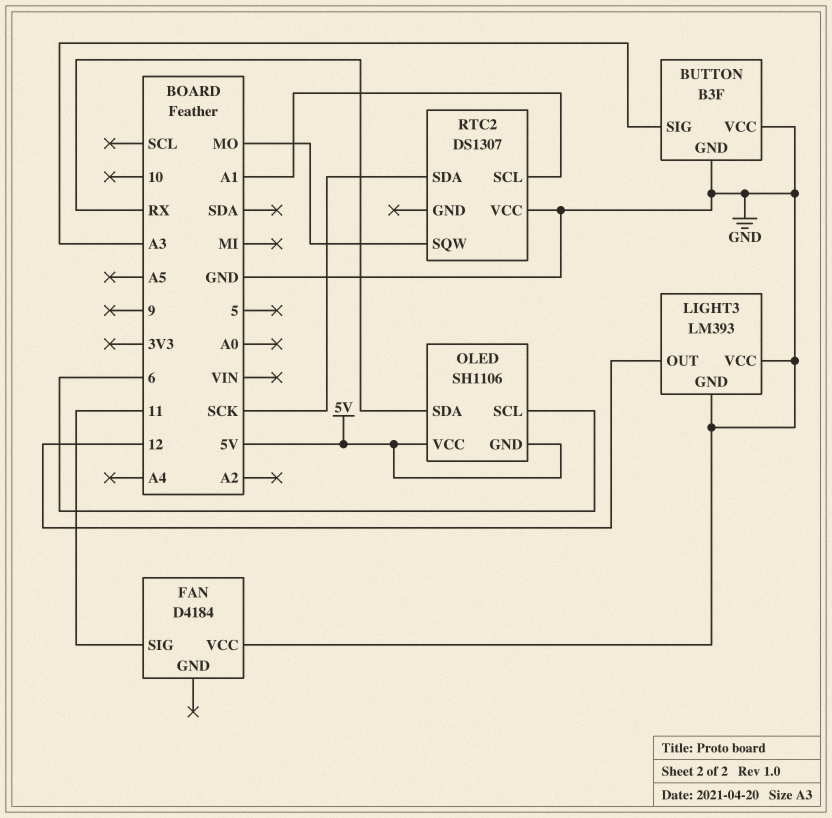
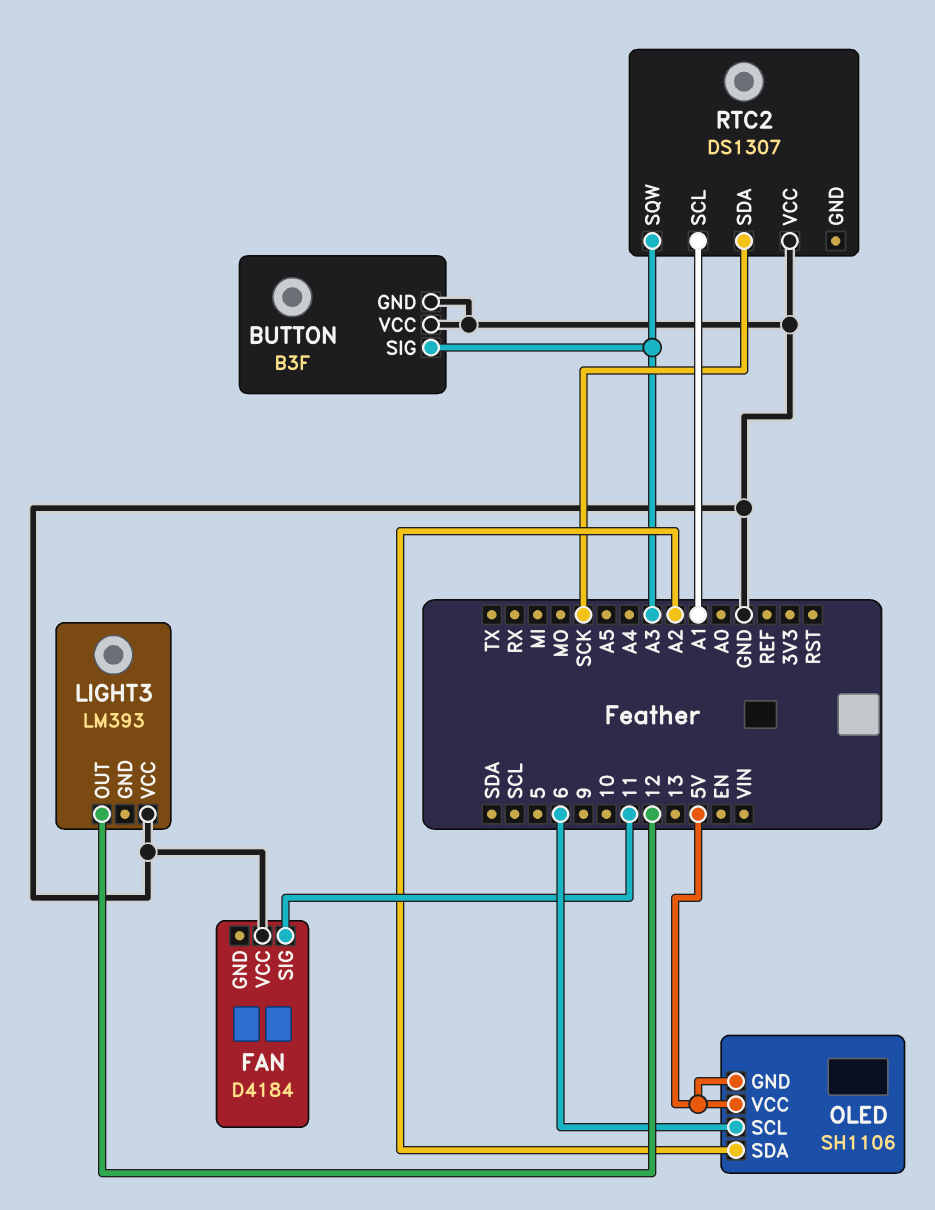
LIGHT3 pin GND: GND -> none
OLED pin SDA: RX -> A2
RTC2 pin SQW: MO -> A3

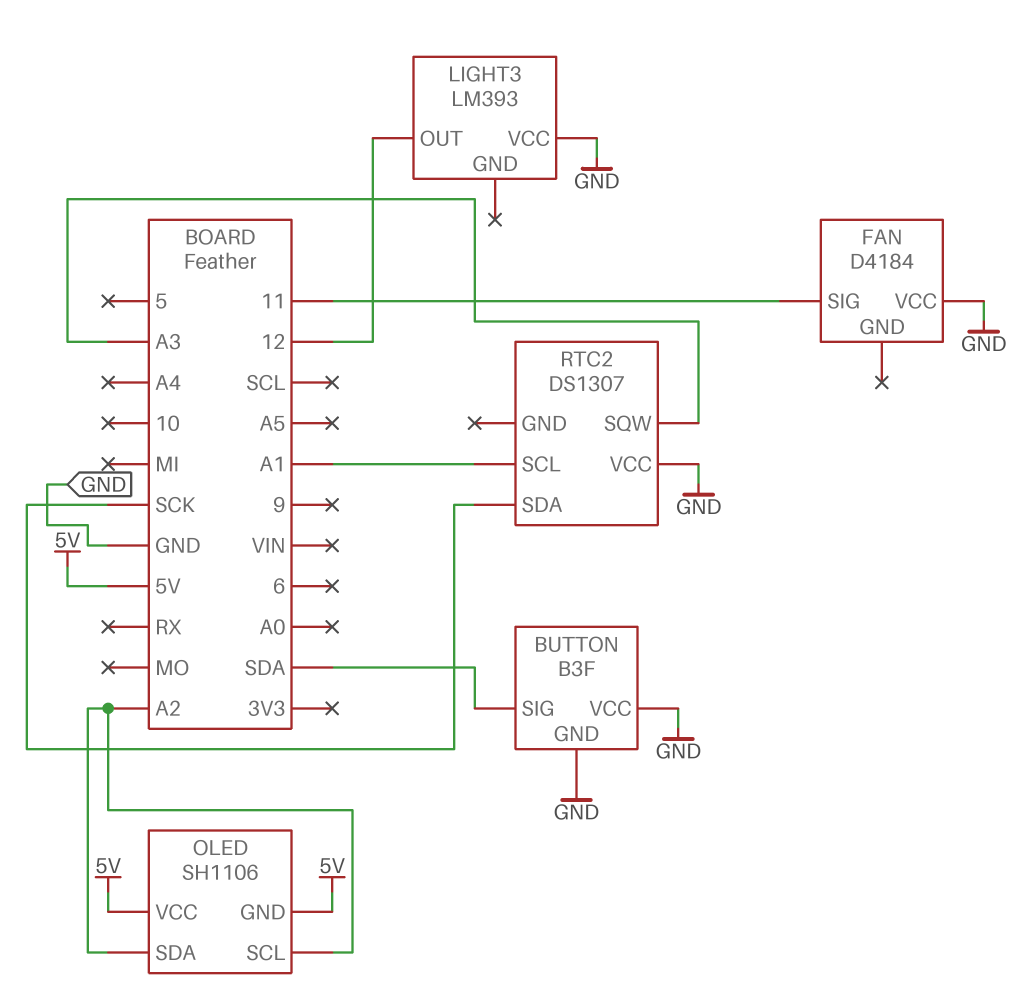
BUTTON pin SIG: A3 -> SDA
OLED pin SCL: 6 -> A2

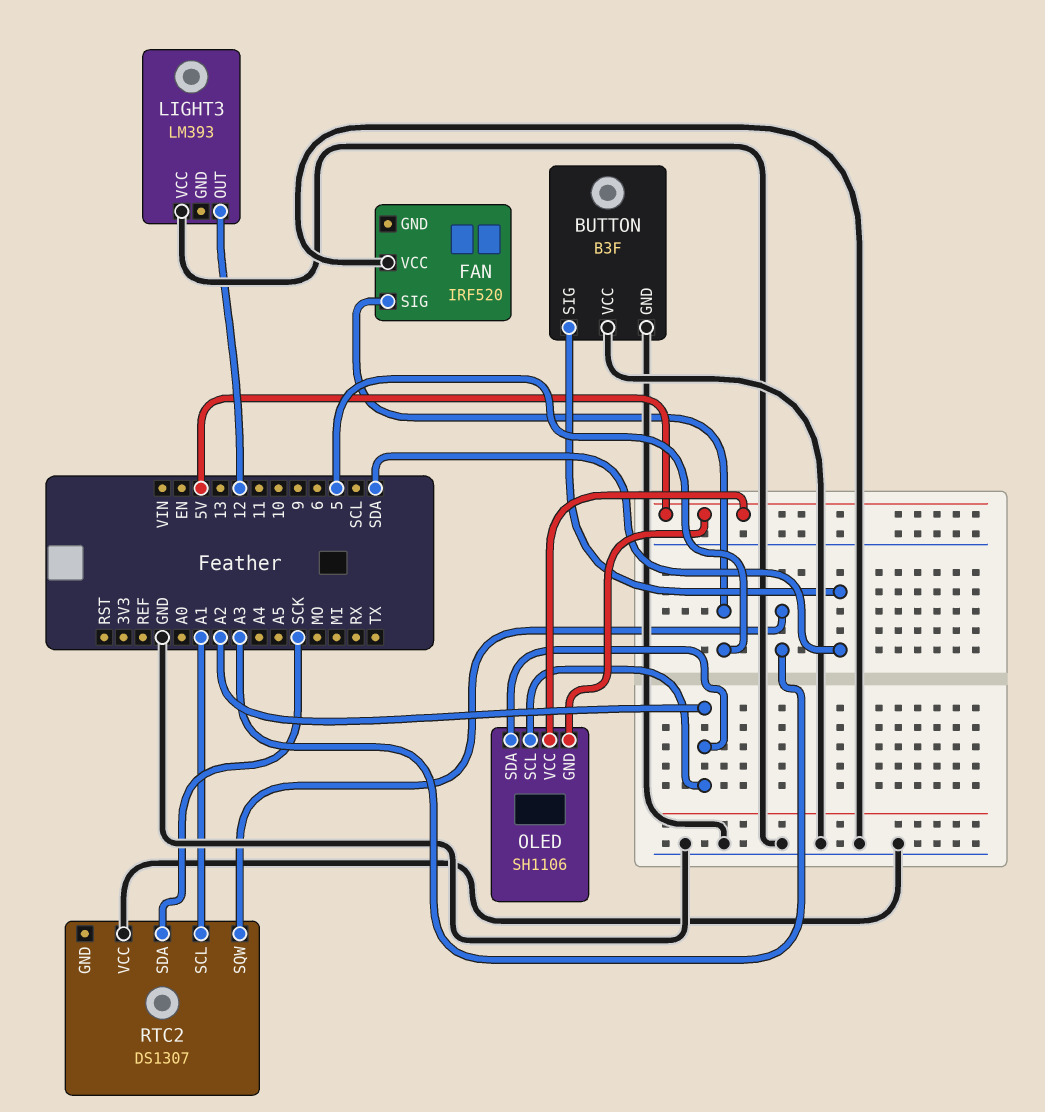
FAN: D4184 -> IRF520
FAN pin SIG: 11 -> 5

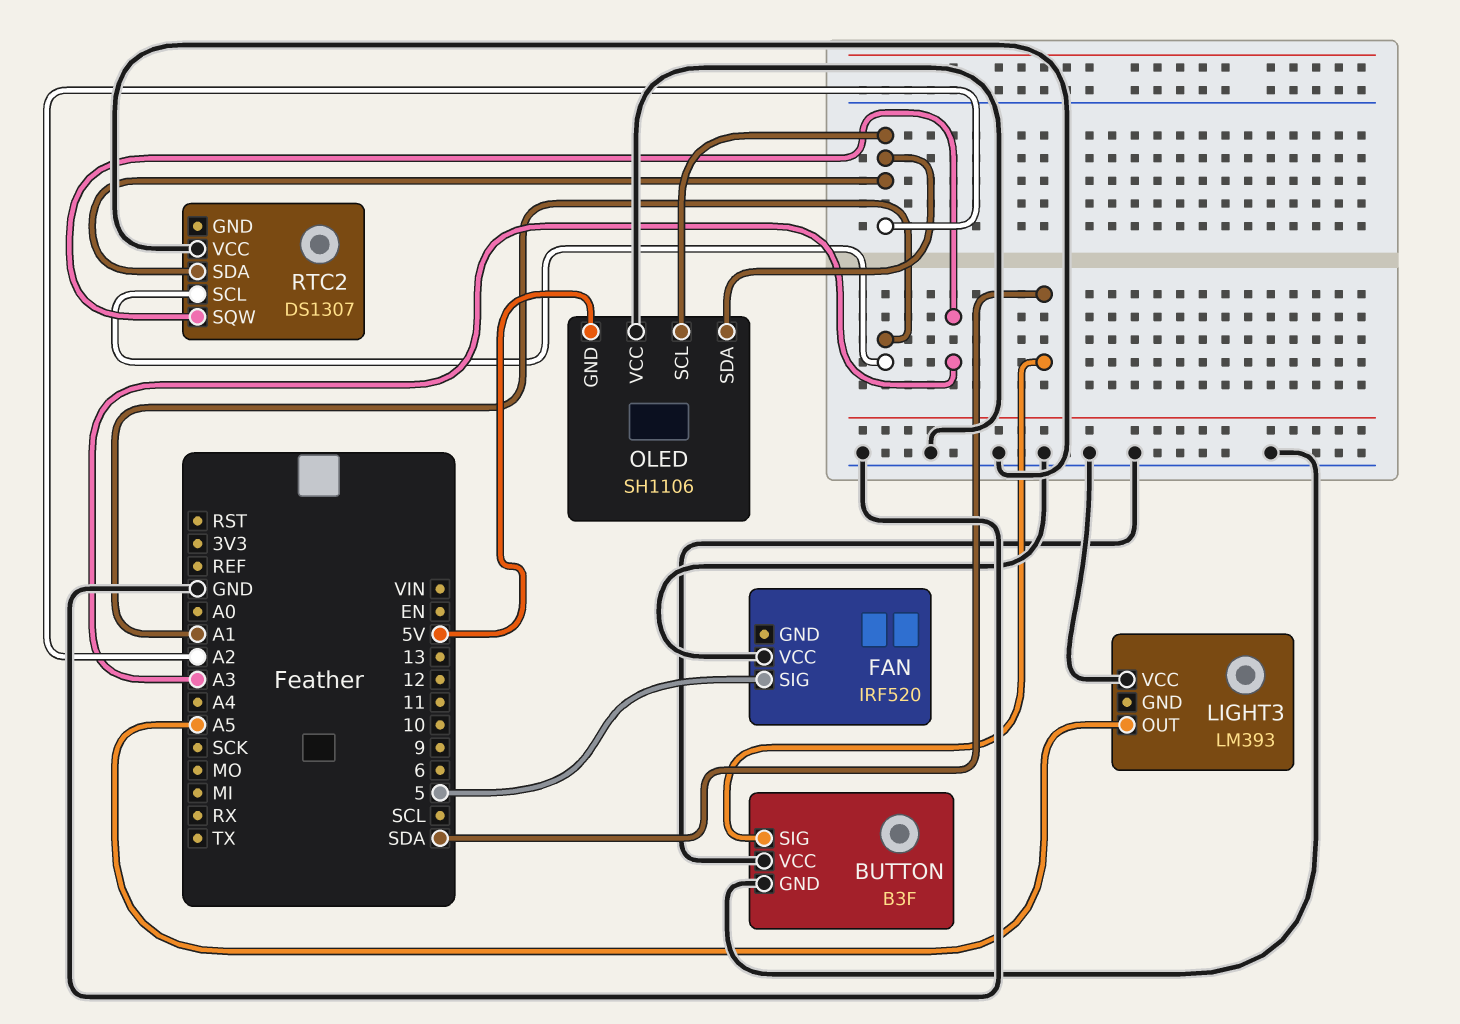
LIGHT3 pin OUT: 12 -> A5
OLED pin VCC: 5V -> GND
RTC2 pin SDA: SCK -> A2

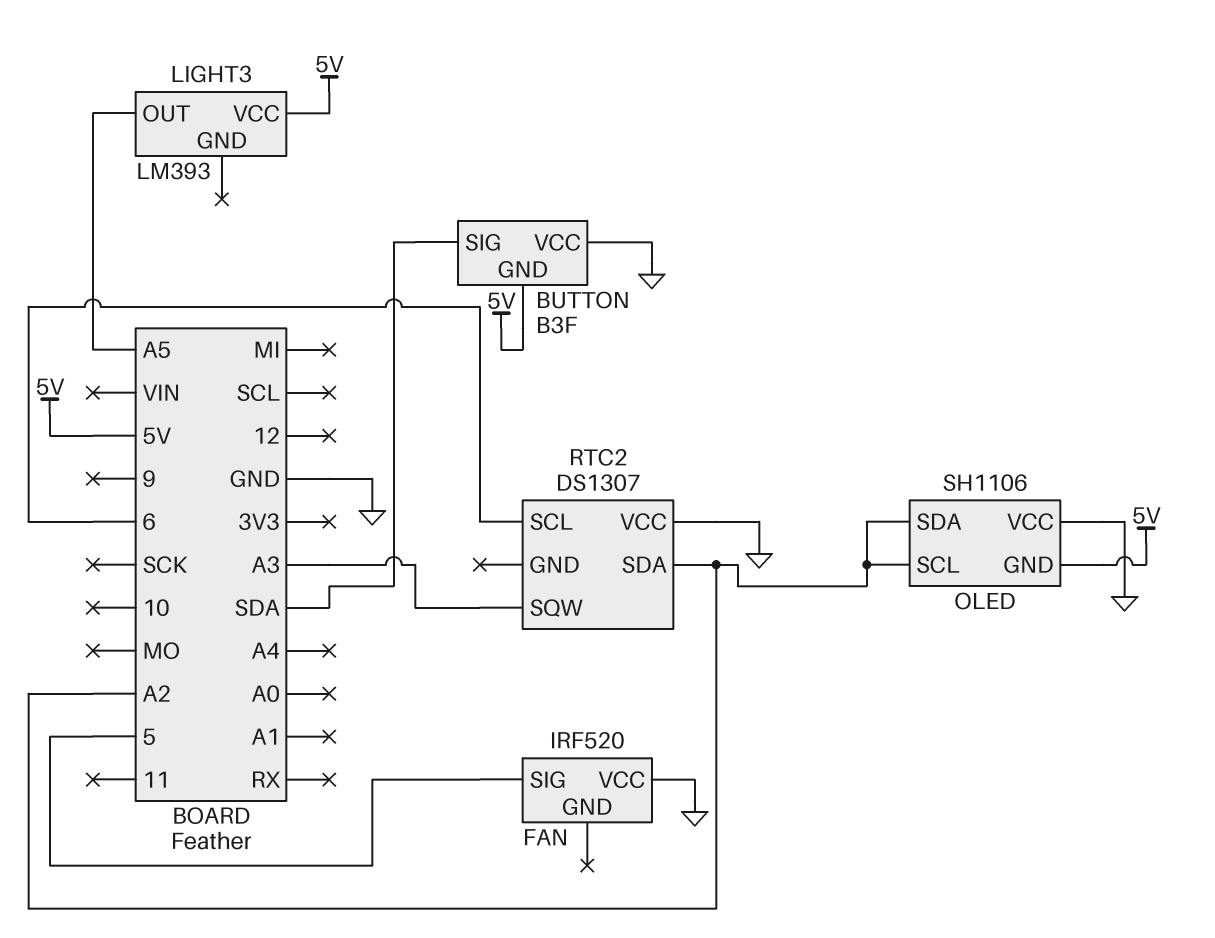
BUTTON pin GND: GND -> 5V
LIGHT3 pin VCC: GND -> 5V
RTC2 pin SCL: A1 -> 6

